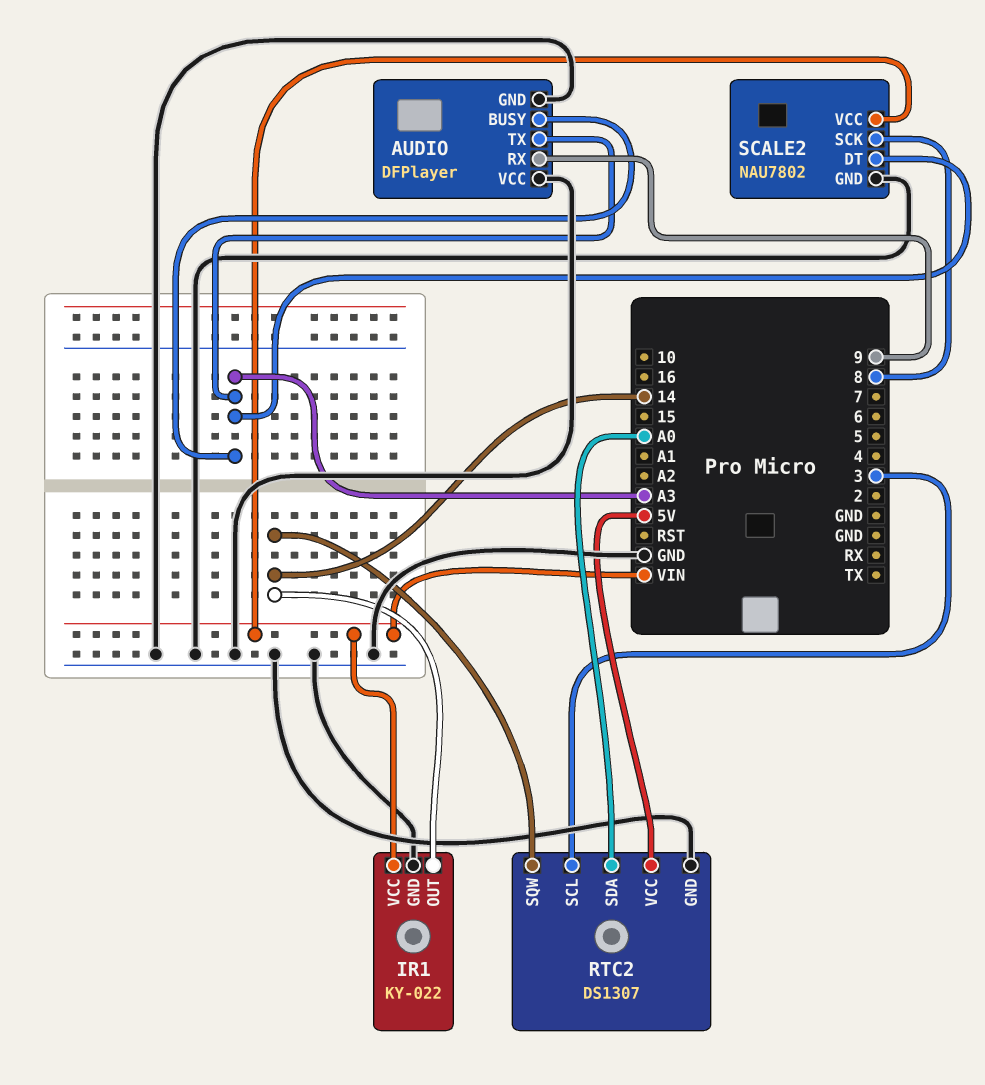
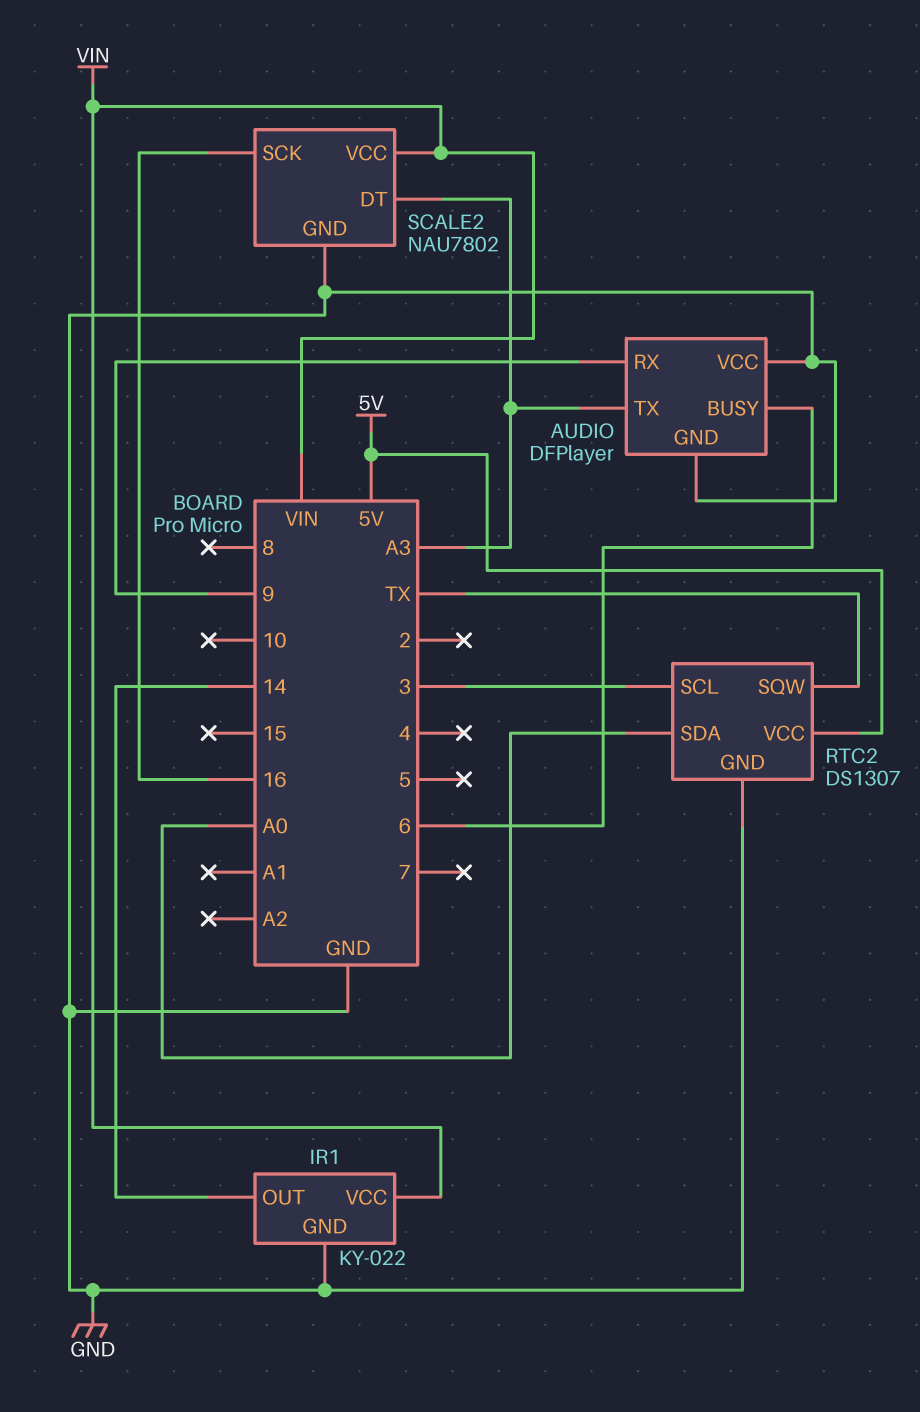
AUDIO pin BUSY: A3 -> 6
RTC2 pin SQW: 14 -> TX
SCALE2 pin SCK: 8 -> 16

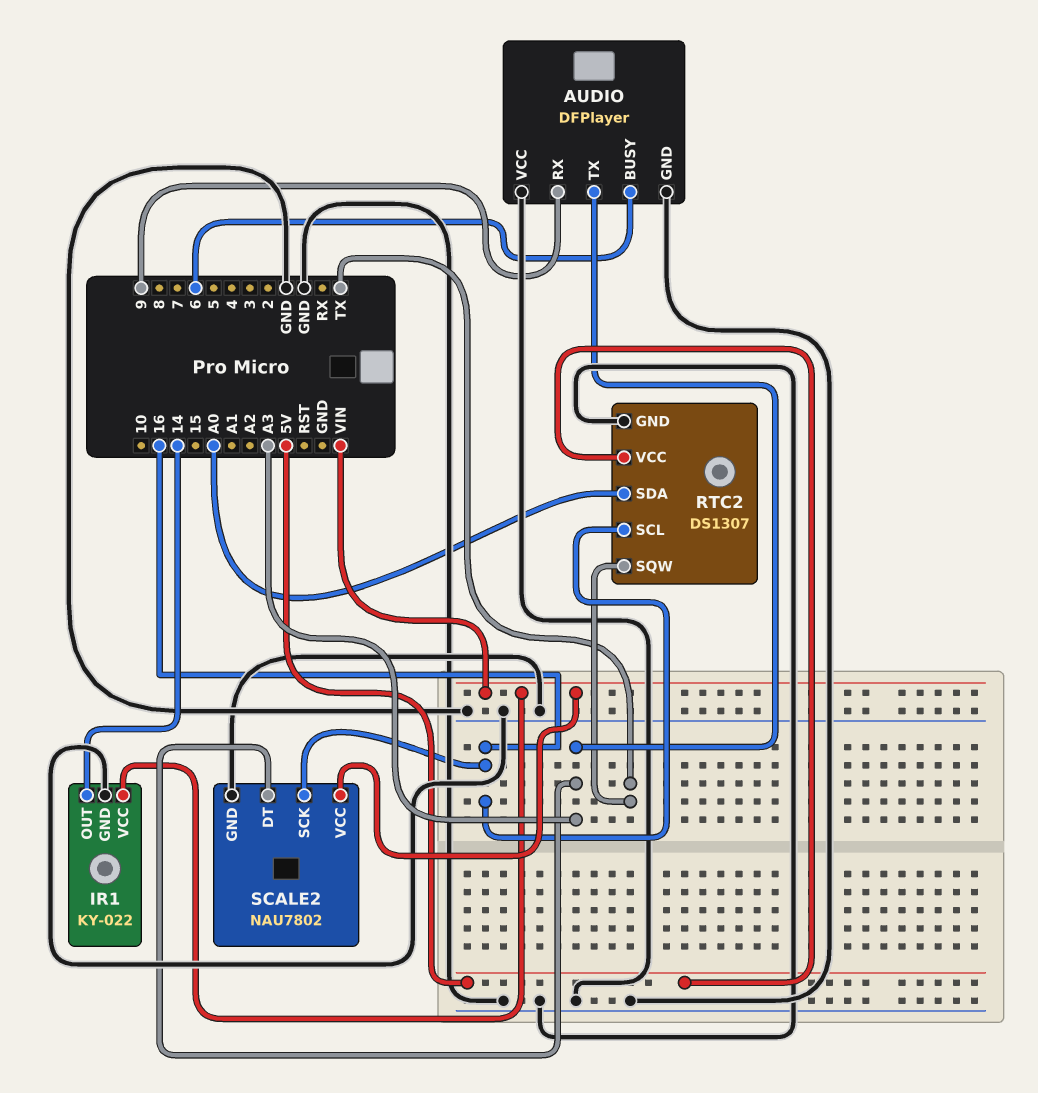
RTC2 pin SCL: 3 -> 16

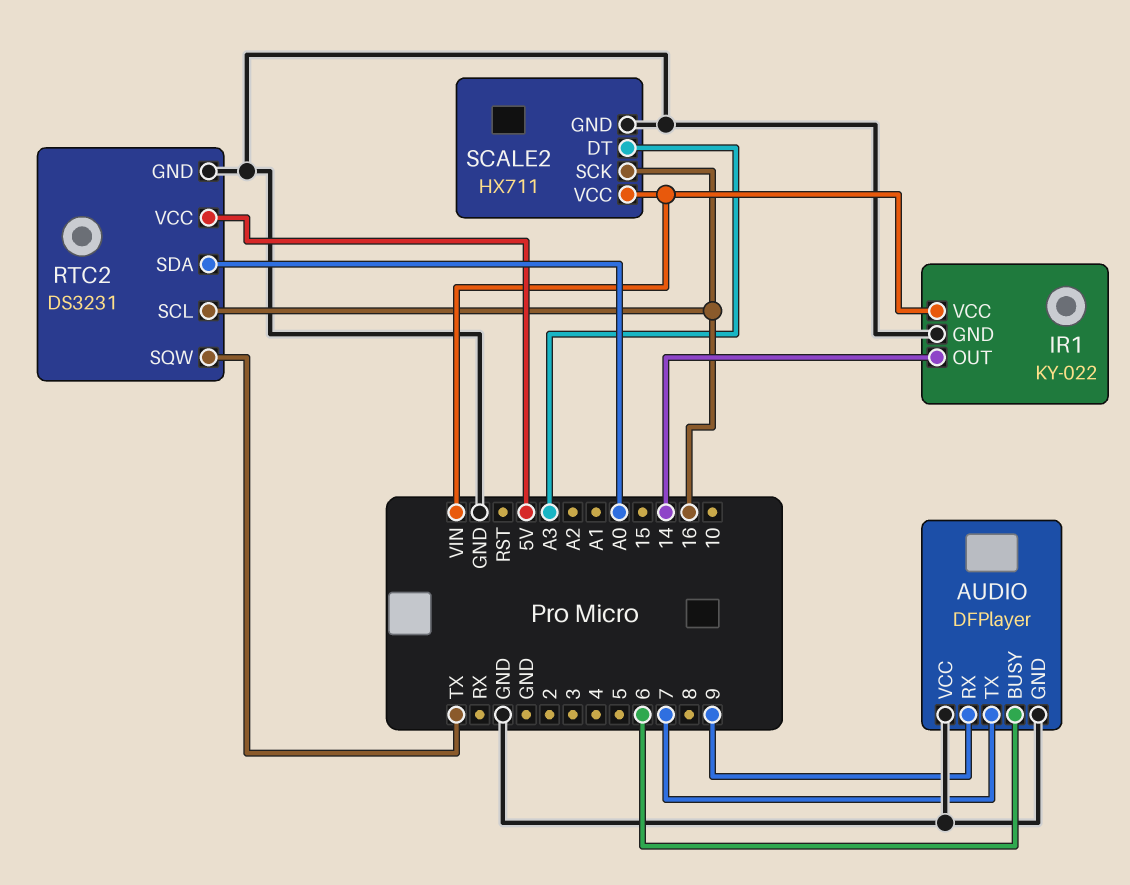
AUDIO pin TX: A3 -> 7
RTC2: DS1307 -> DS3231
SCALE2: NAU7802 -> HX711

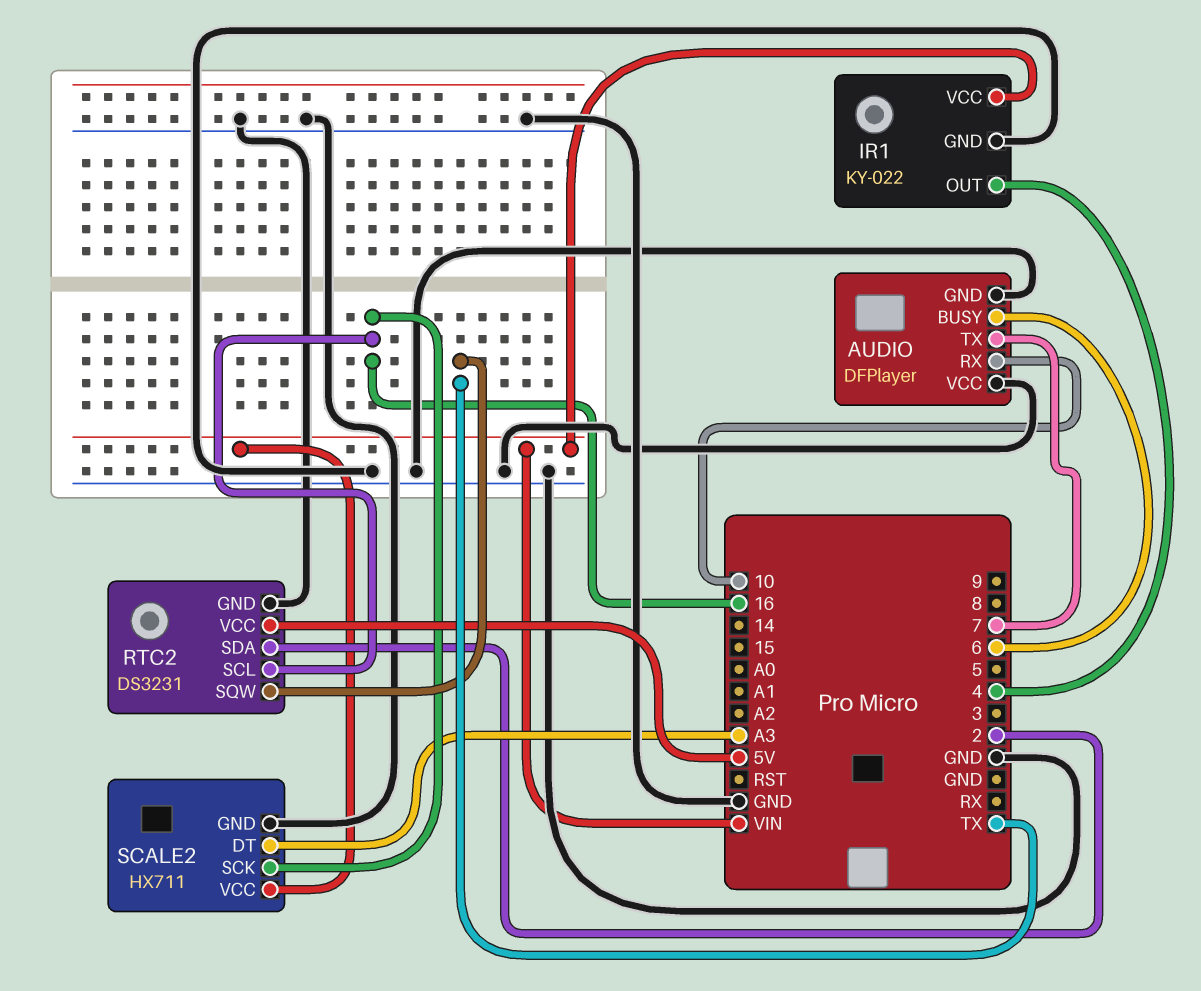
AUDIO pin RX: 9 -> 10
IR1 pin OUT: 14 -> 4
RTC2 pin SDA: A0 -> 2

